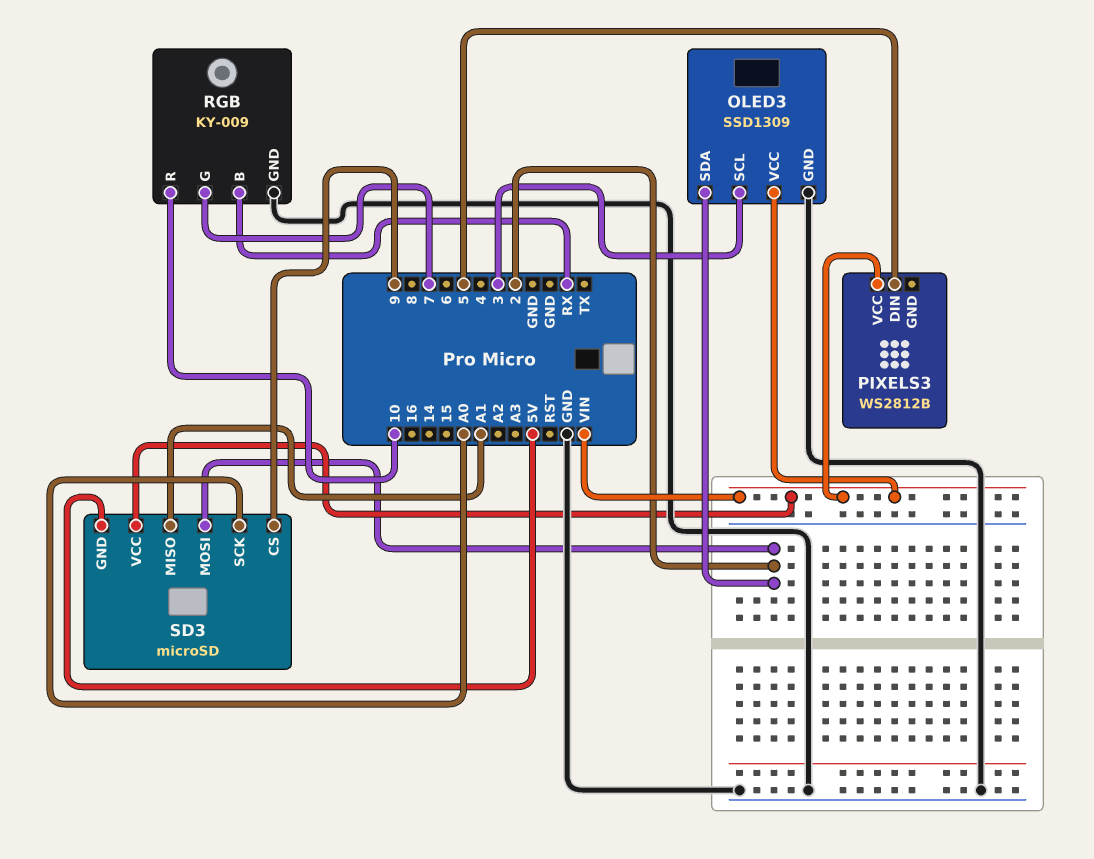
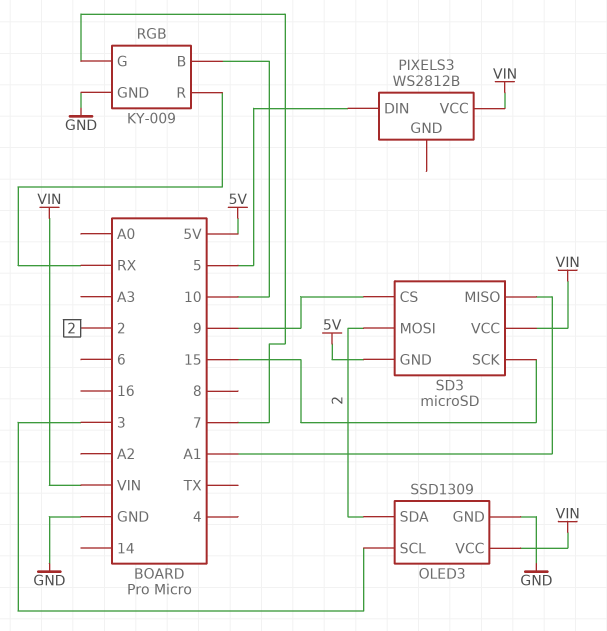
RGB pin B: RX -> 10
RGB pin R: 10 -> RX
SD3 pin SCK: A0 -> 15

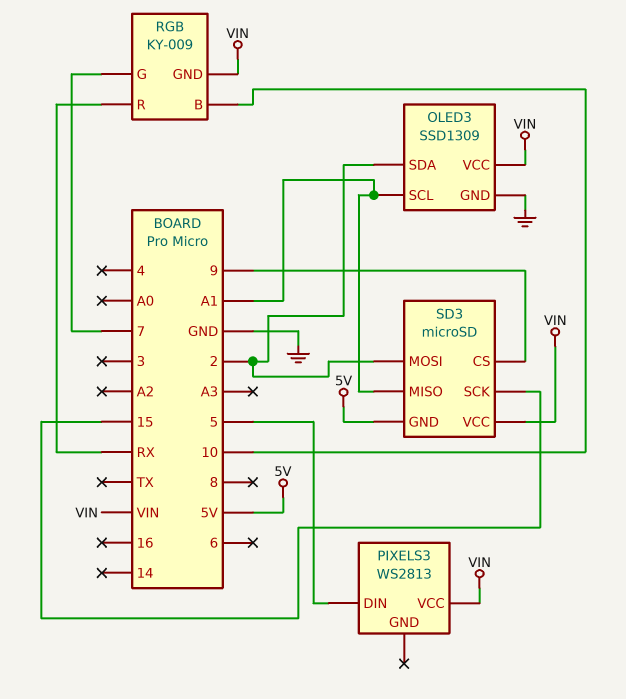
OLED3 pin SCL: 3 -> A1
PIXELS3: WS2812B -> WS2813
RGB pin GND: GND -> VIN

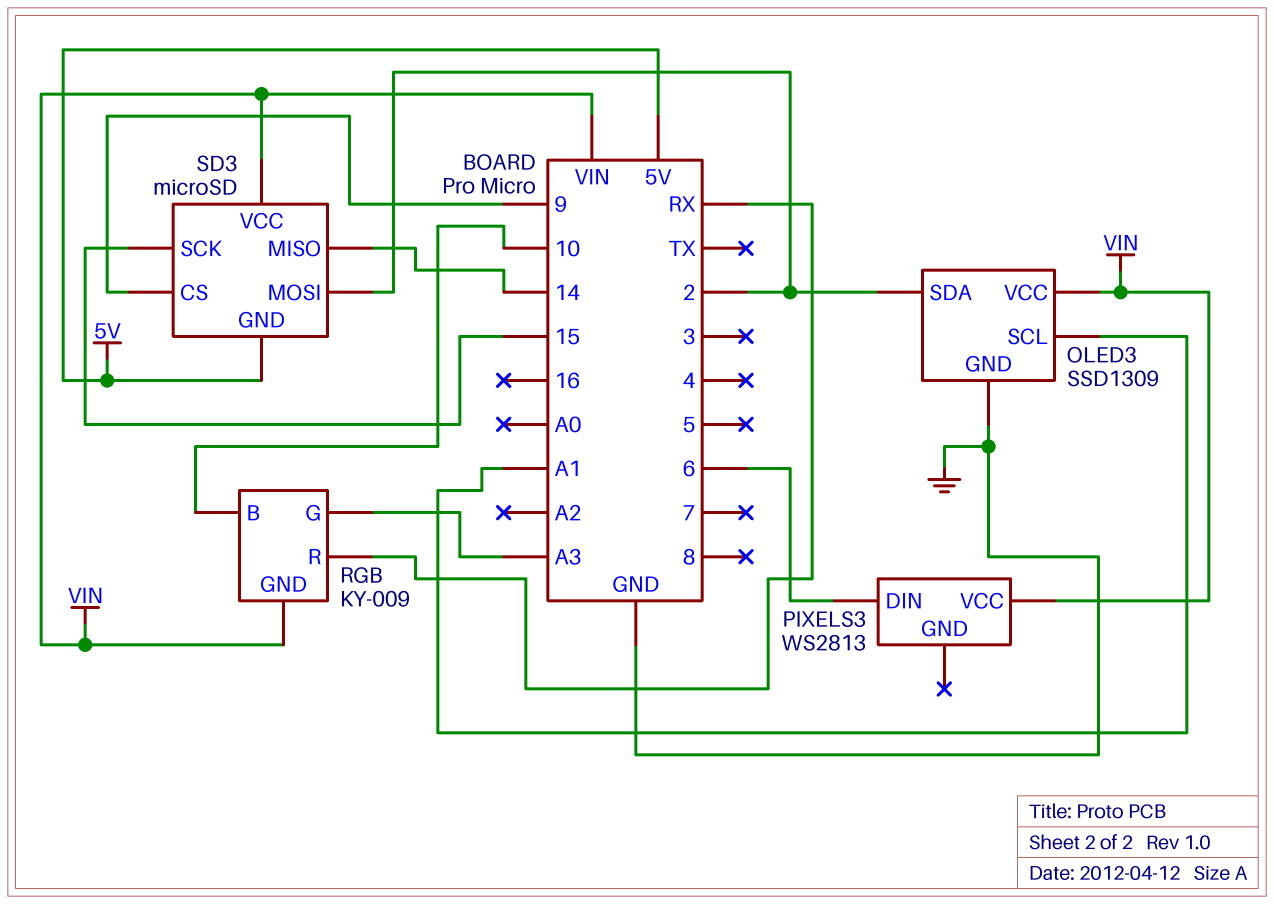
PIXELS3 pin DIN: 5 -> 6
RGB pin G: 7 -> A3
SD3 pin MISO: A1 -> 14

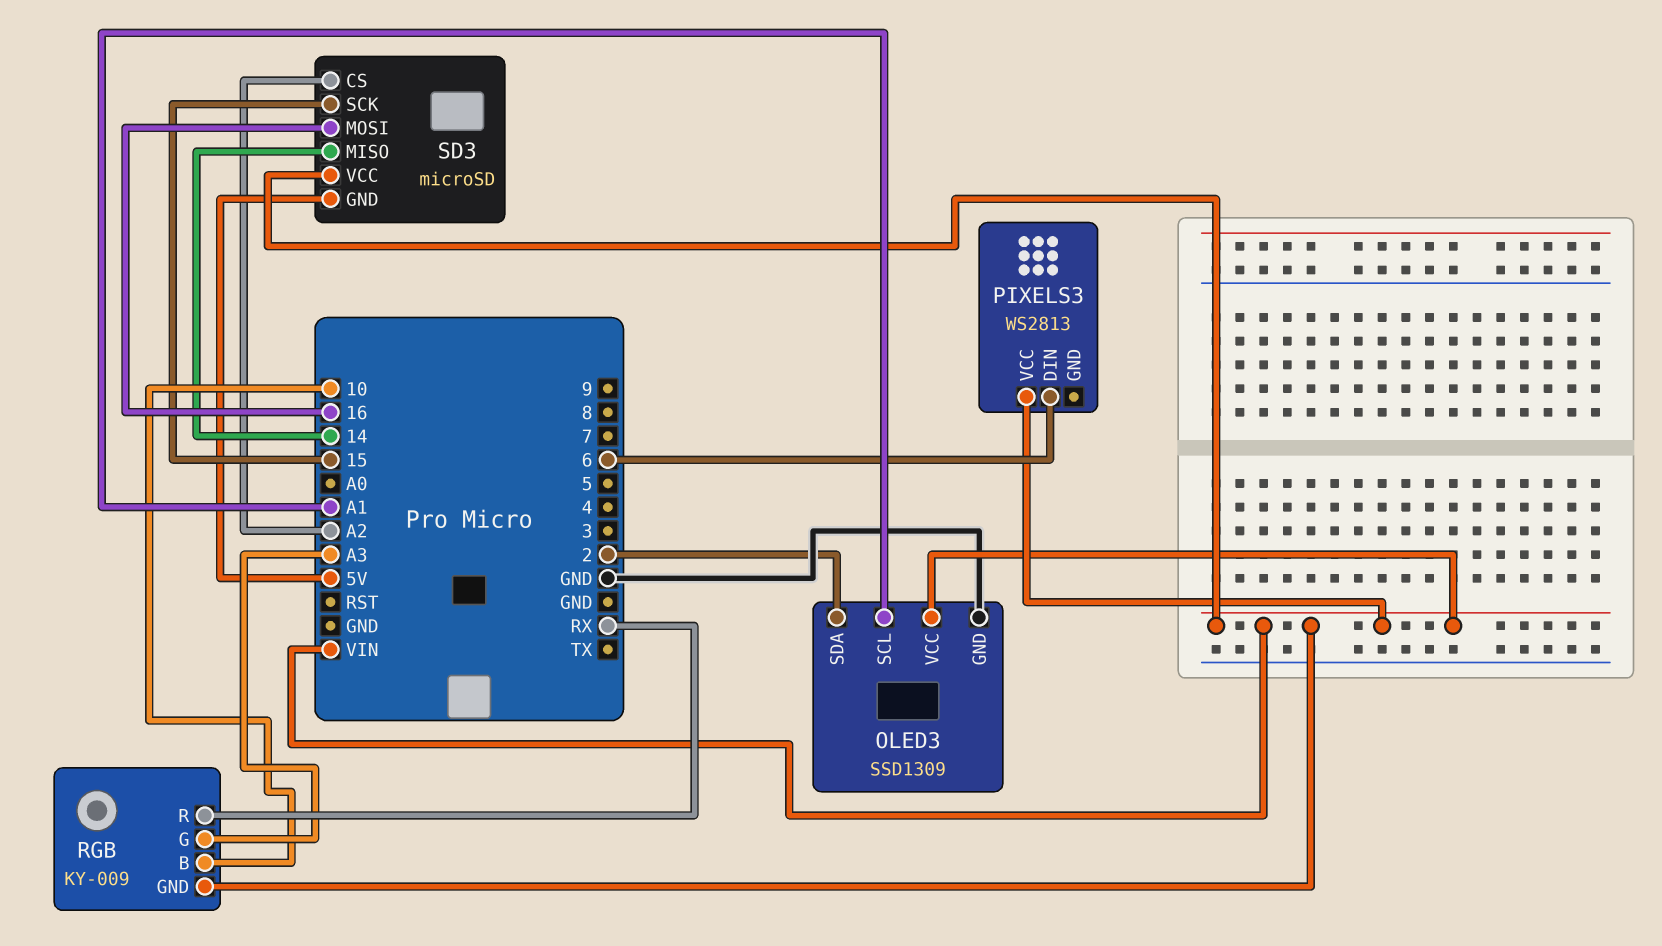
SD3 pin CS: 9 -> A2
SD3 pin MOSI: 2 -> 16

